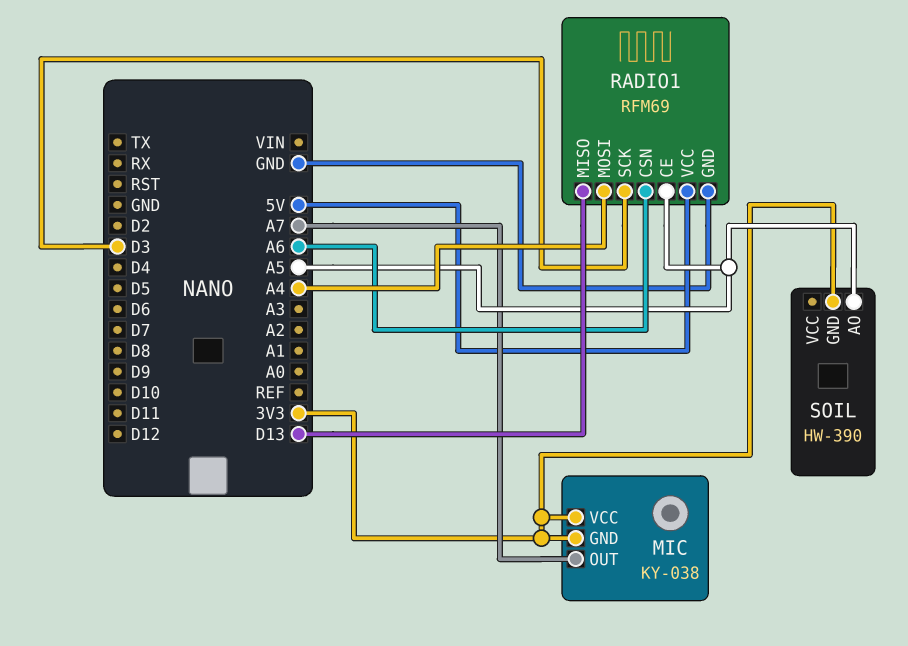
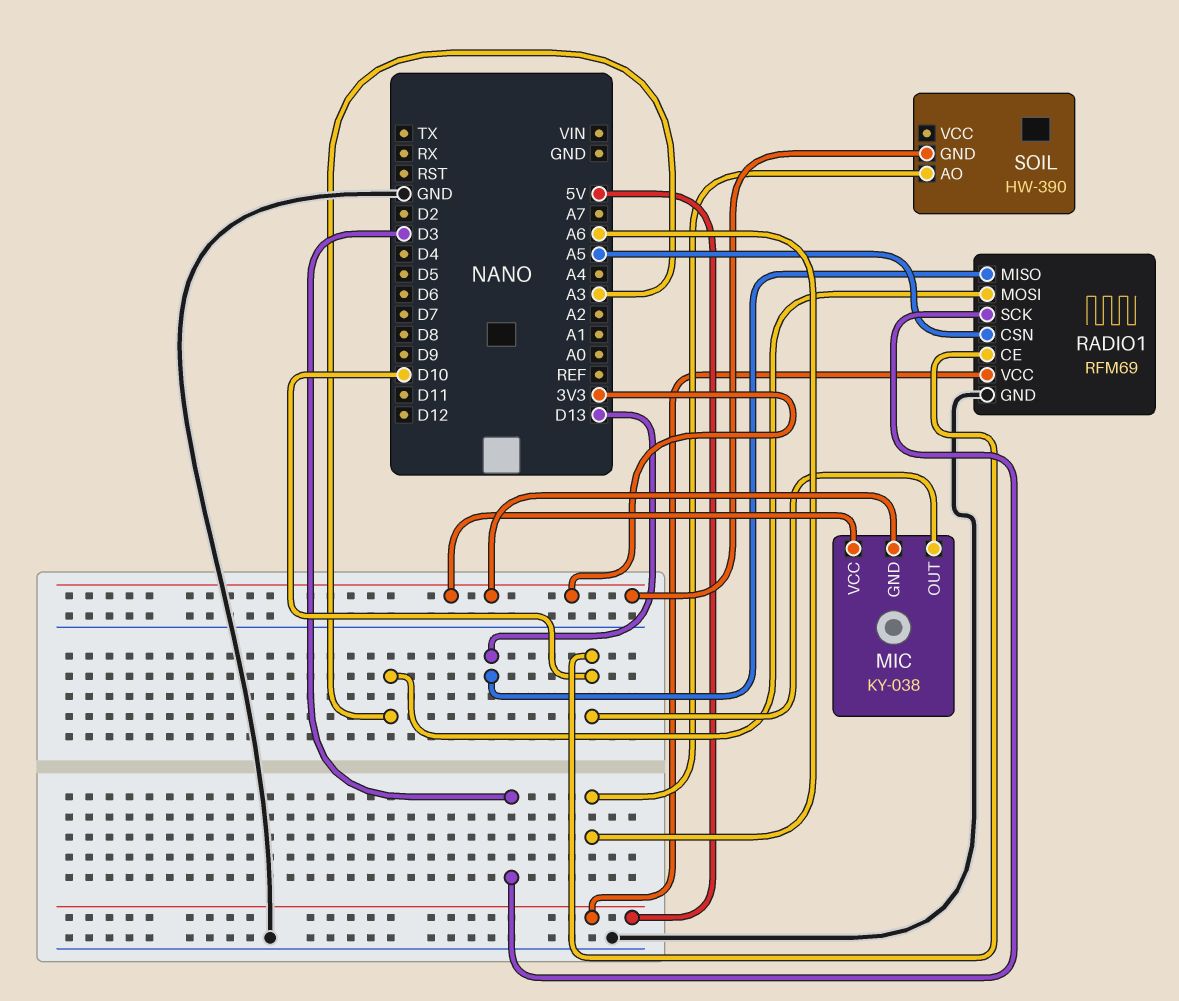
MIC pin OUT: A7 -> D10
RADIO1 pin CE: A5 -> D10
RADIO1 pin CSN: A6 -> A5
RADIO1 pin MOSI: A4 -> A3
SOIL pin AO: A5 -> A6

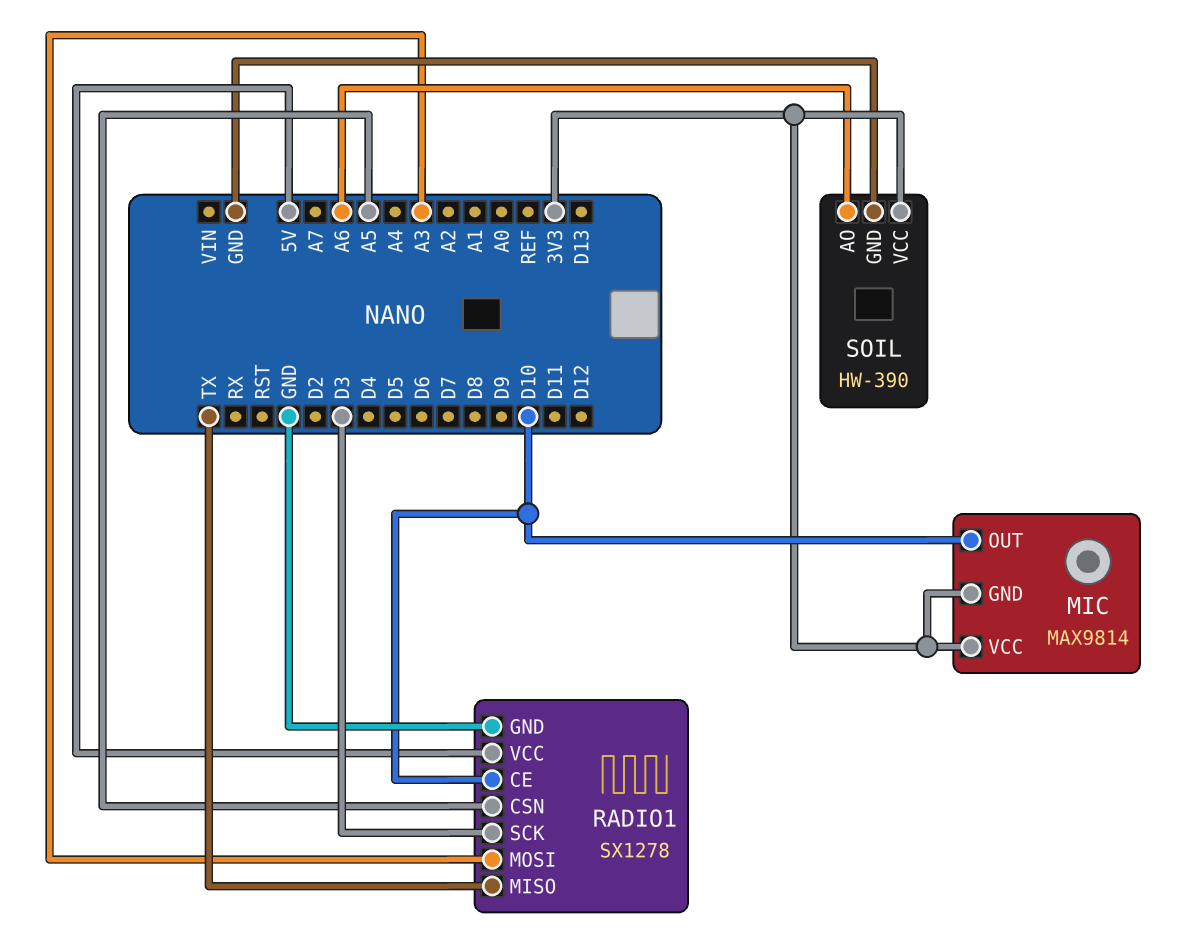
MIC: KY-038 -> MAX9814
RADIO1: RFM69 -> SX1278
RADIO1 pin MISO: D13 -> TX
SOIL pin GND: 3V3 -> GND
SOIL pin VCC: none -> 3V3

